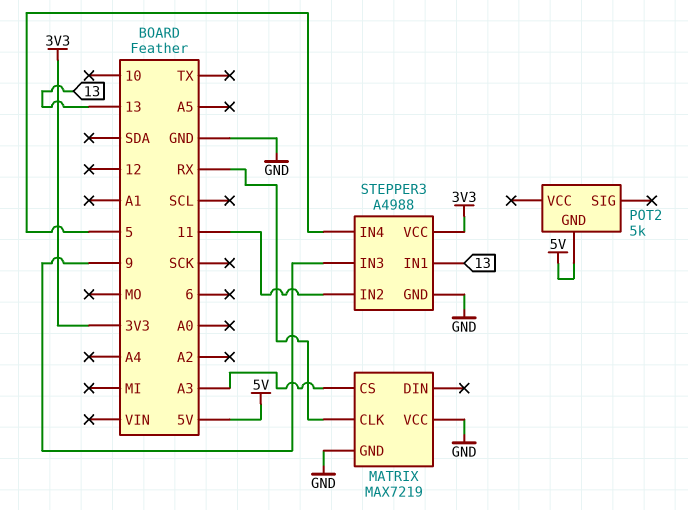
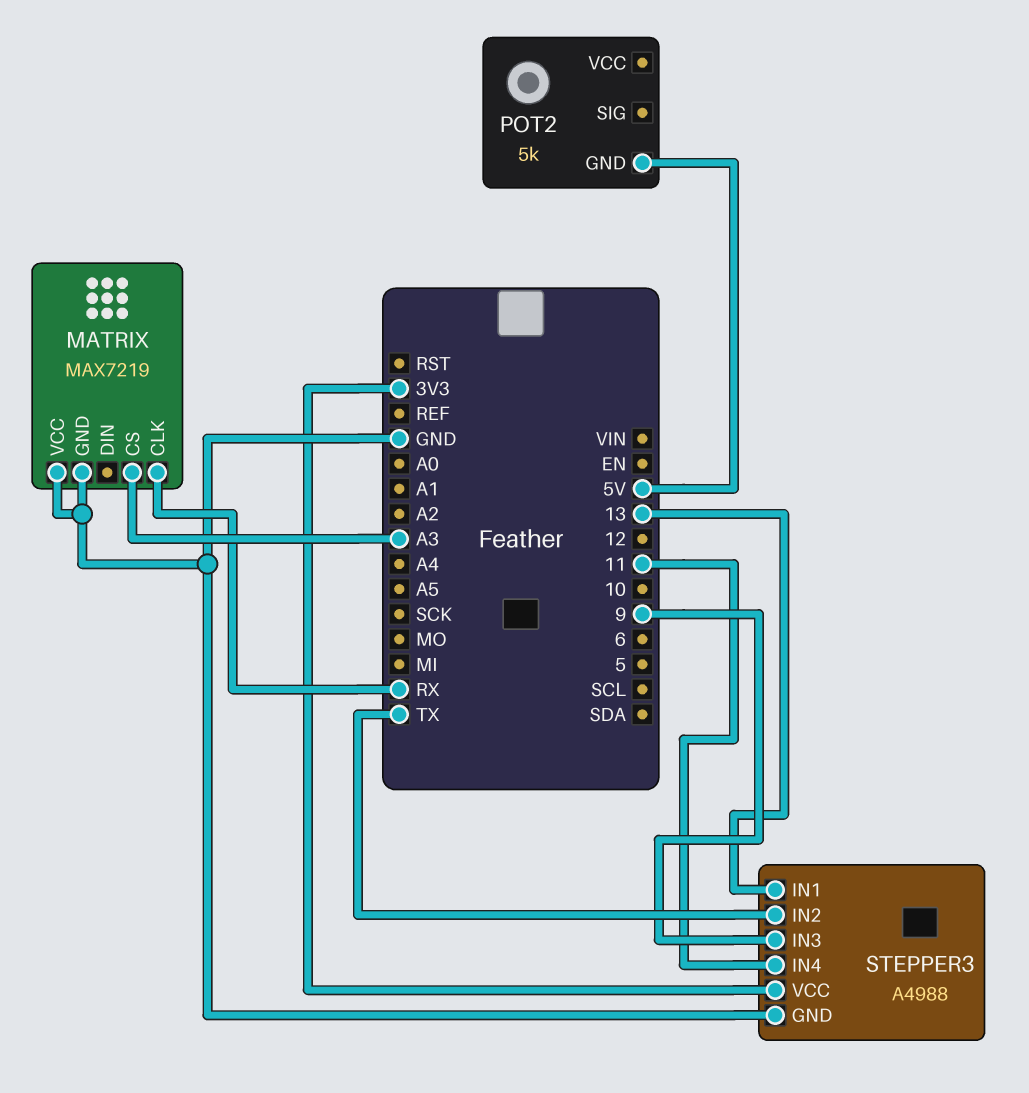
STEPPER3 pin IN2: 11 -> TX
STEPPER3 pin IN4: 5 -> 11

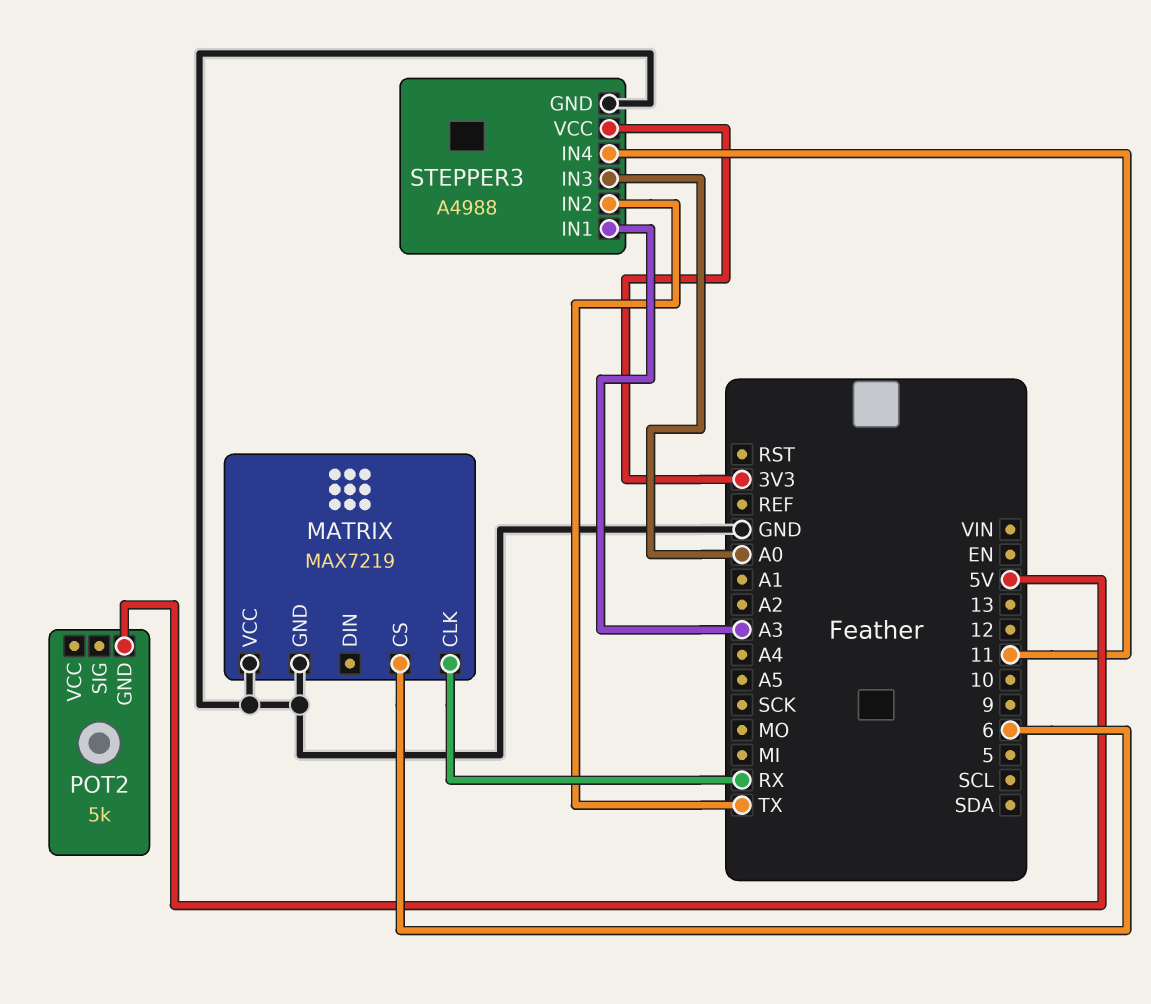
MATRIX pin CS: A3 -> 6
STEPPER3 pin IN1: 13 -> A3
STEPPER3 pin IN3: 9 -> A0

